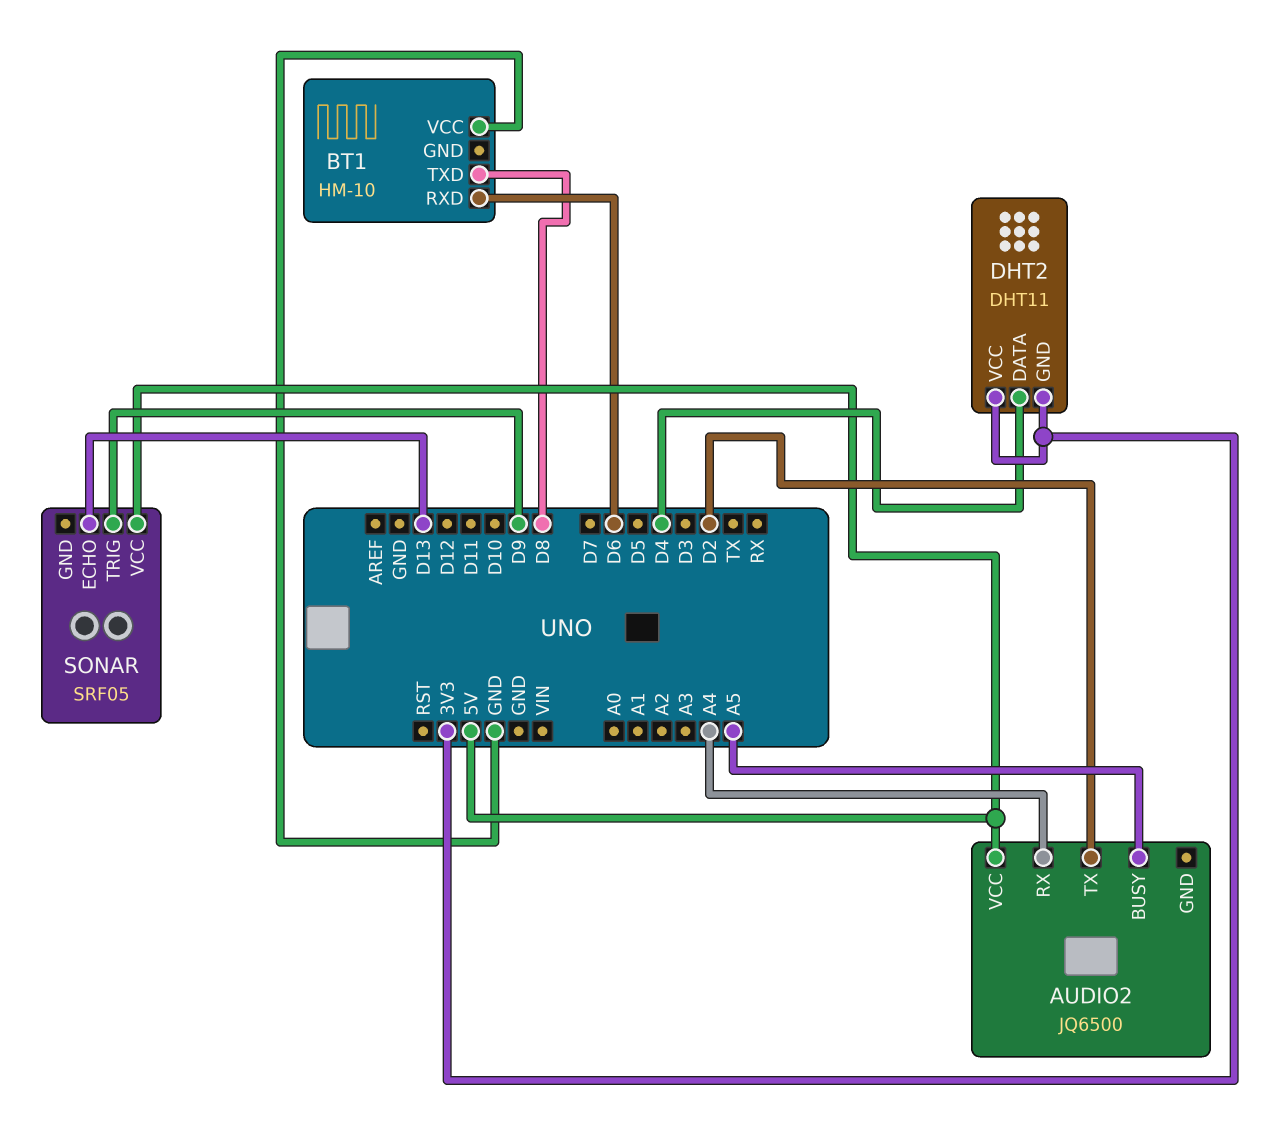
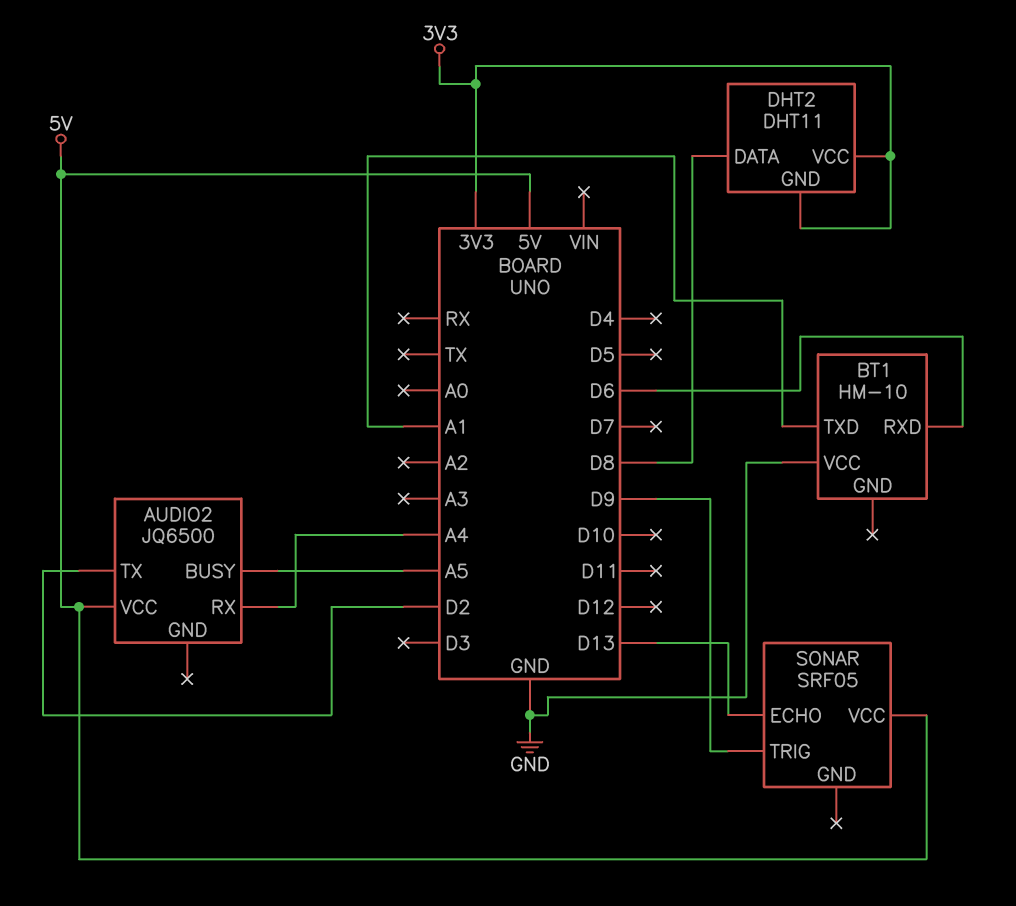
BT1 pin TXD: D8 -> A1
DHT2 pin DATA: D4 -> D8

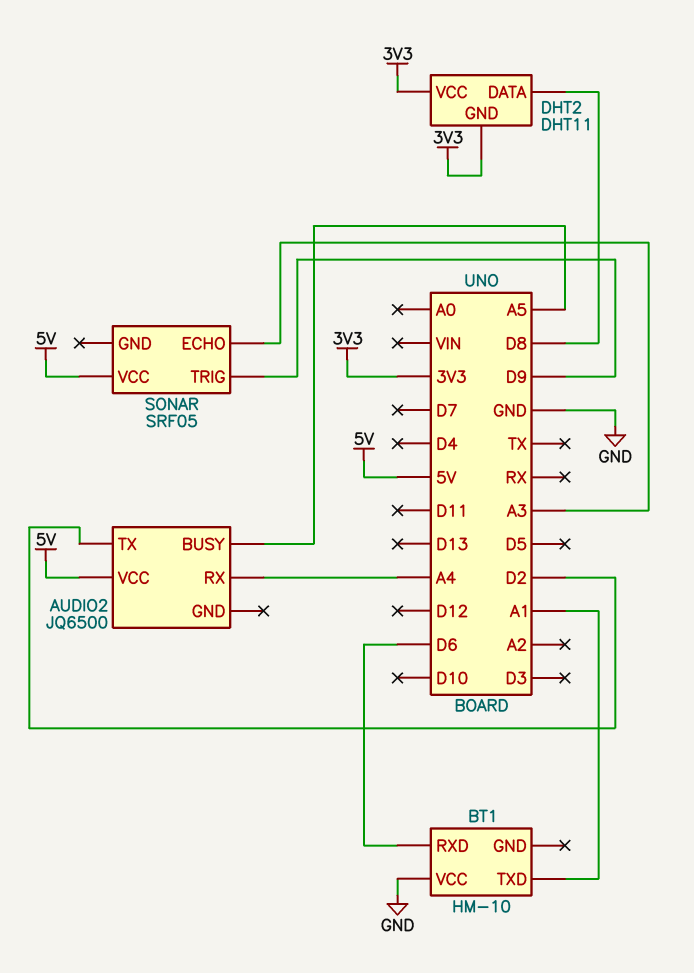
SONAR pin ECHO: D13 -> A3

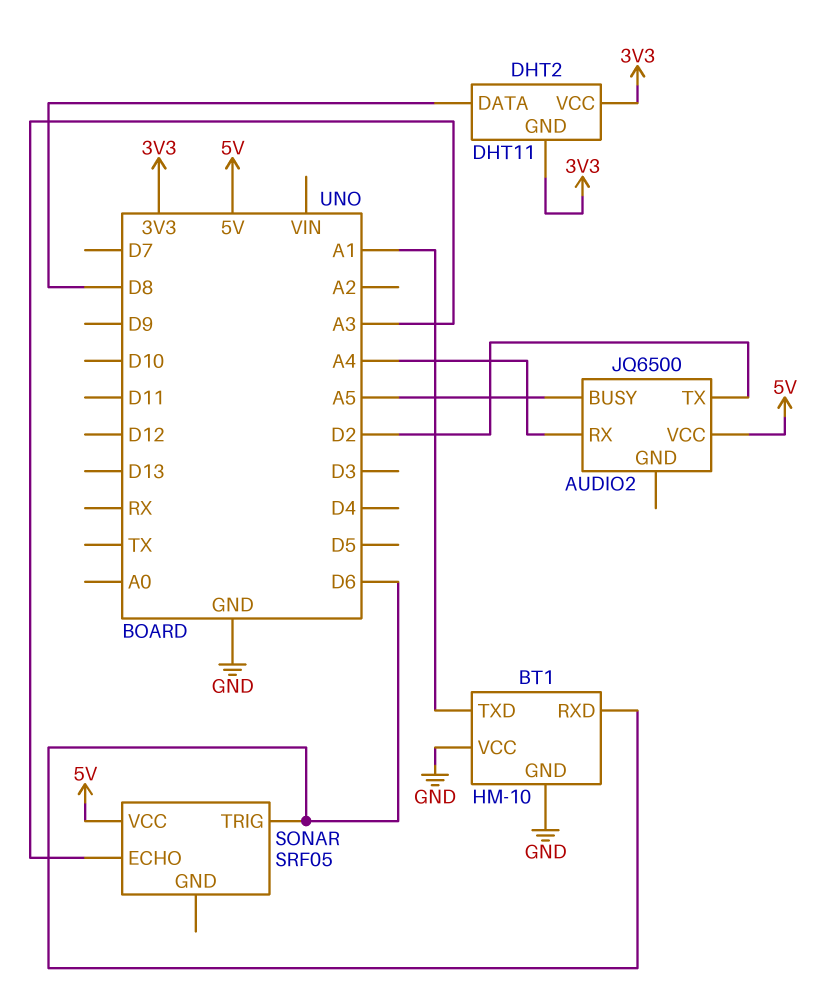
BT1 pin GND: none -> GND
SONAR pin TRIG: D9 -> D6

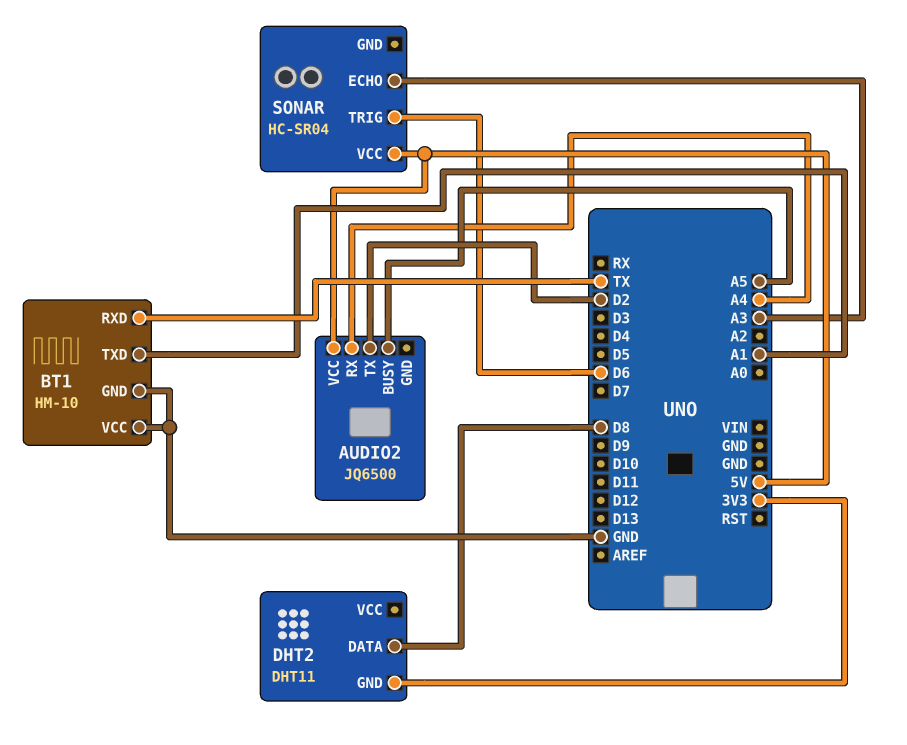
BT1 pin RXD: D6 -> TX
DHT2 pin VCC: 3V3 -> none
SONAR: SRF05 -> HC-SR04

